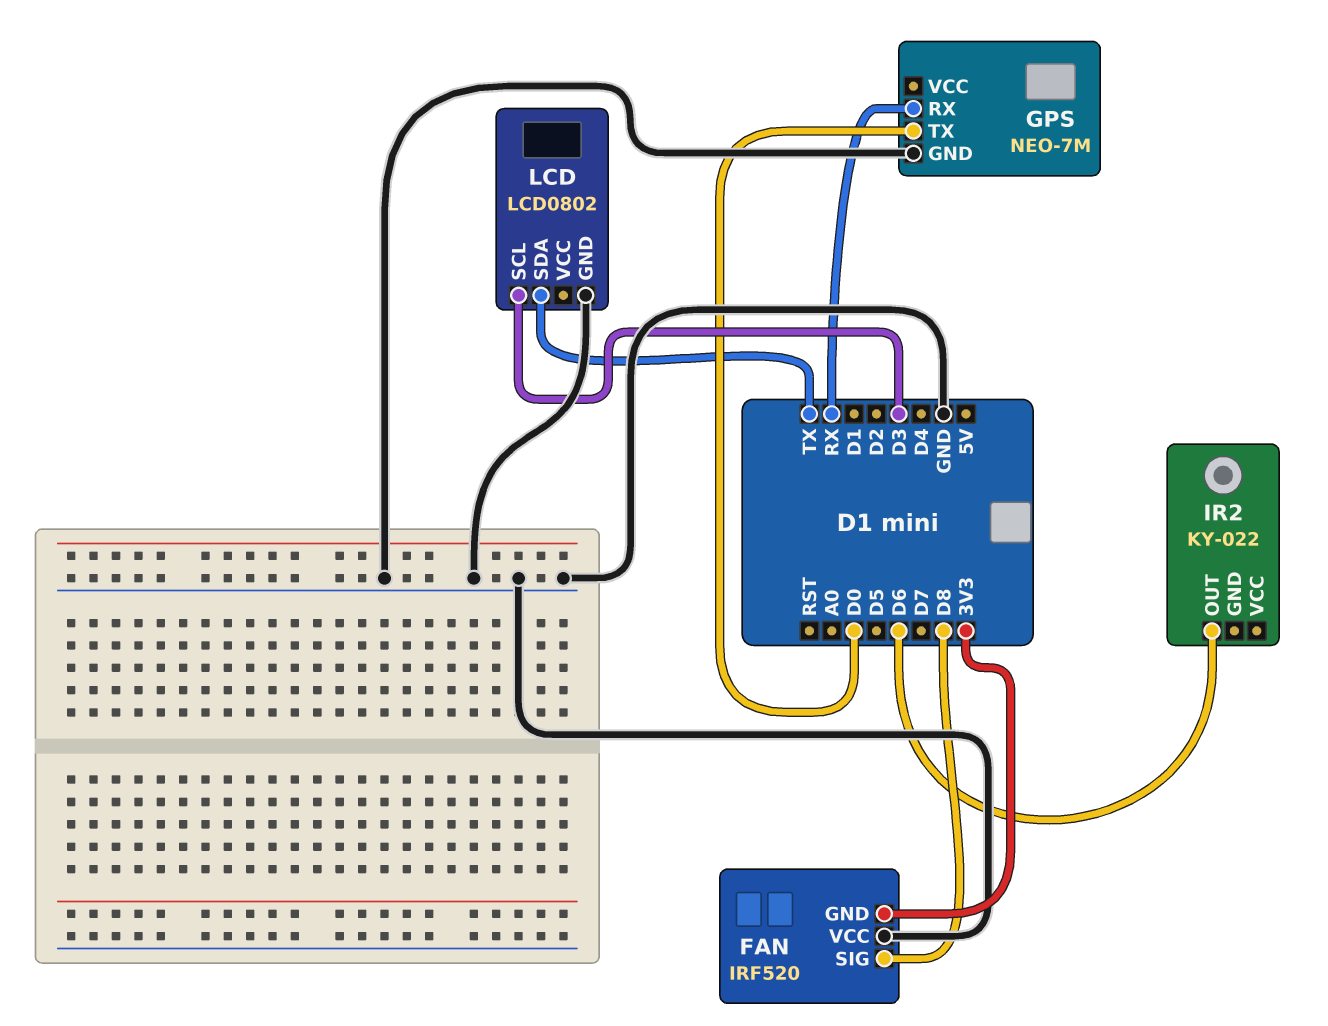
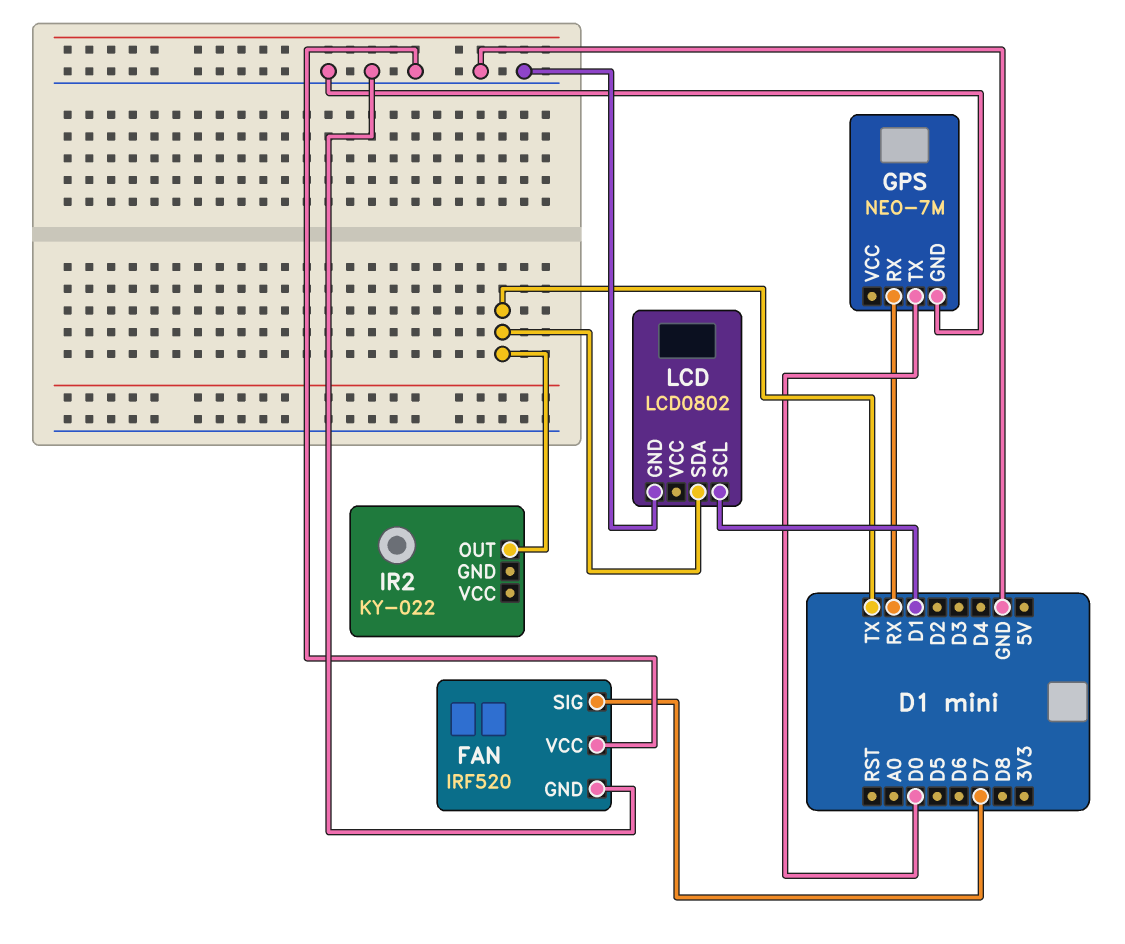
FAN pin GND: 3V3 -> GND
FAN pin SIG: D8 -> D7
IR2 pin OUT: D6 -> TX
LCD pin SCL: D3 -> D1

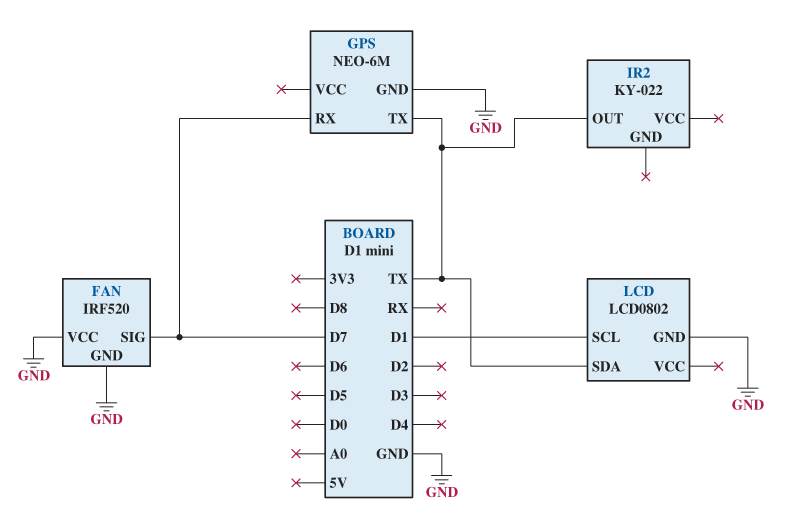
GPS: NEO-7M -> NEO-6M
GPS pin RX: RX -> D7
GPS pin TX: D0 -> TX

